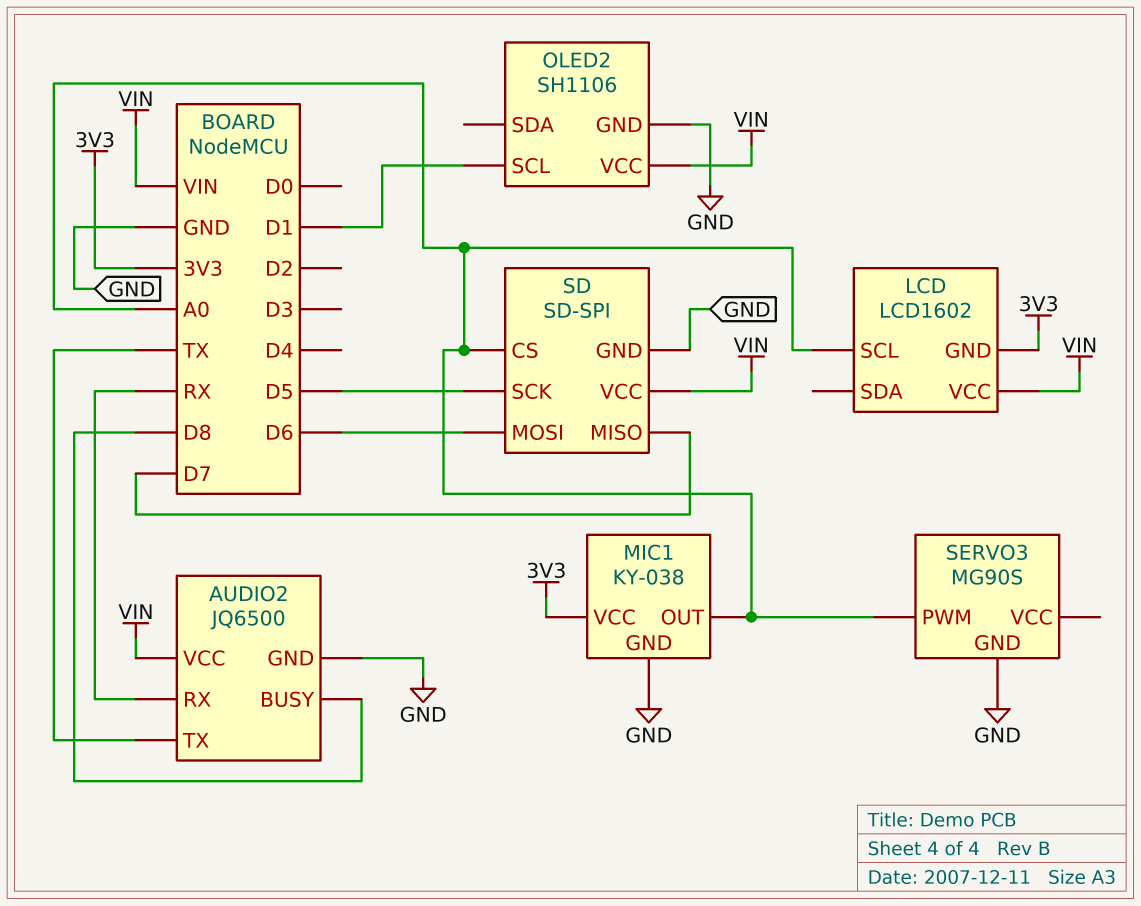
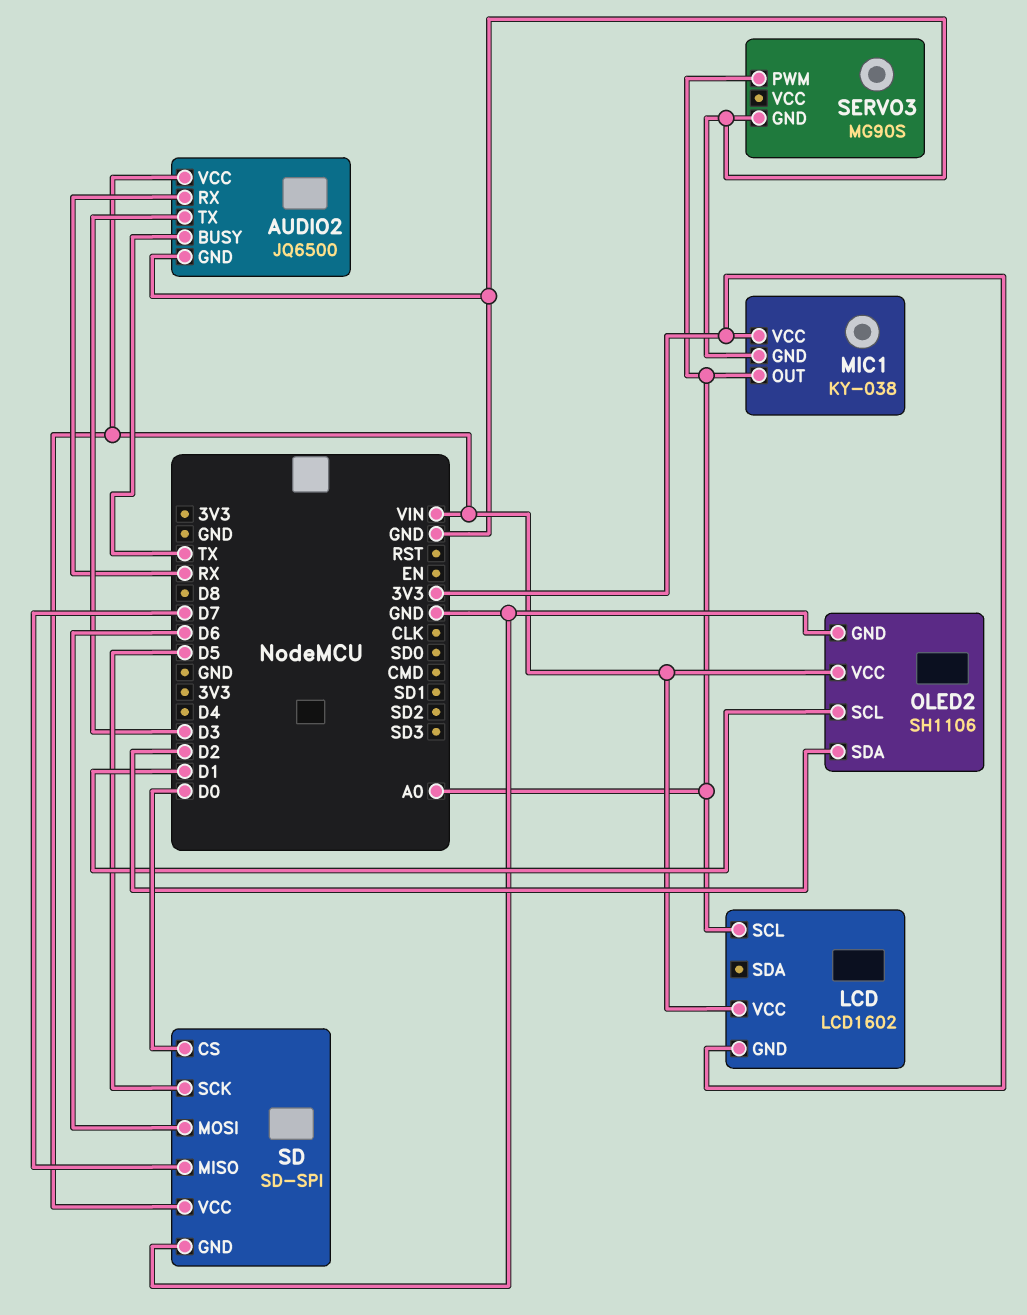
AUDIO2 pin BUSY: D8 -> TX
AUDIO2 pin TX: TX -> D3
OLED2 pin SDA: none -> D2
SD pin CS: A0 -> D0

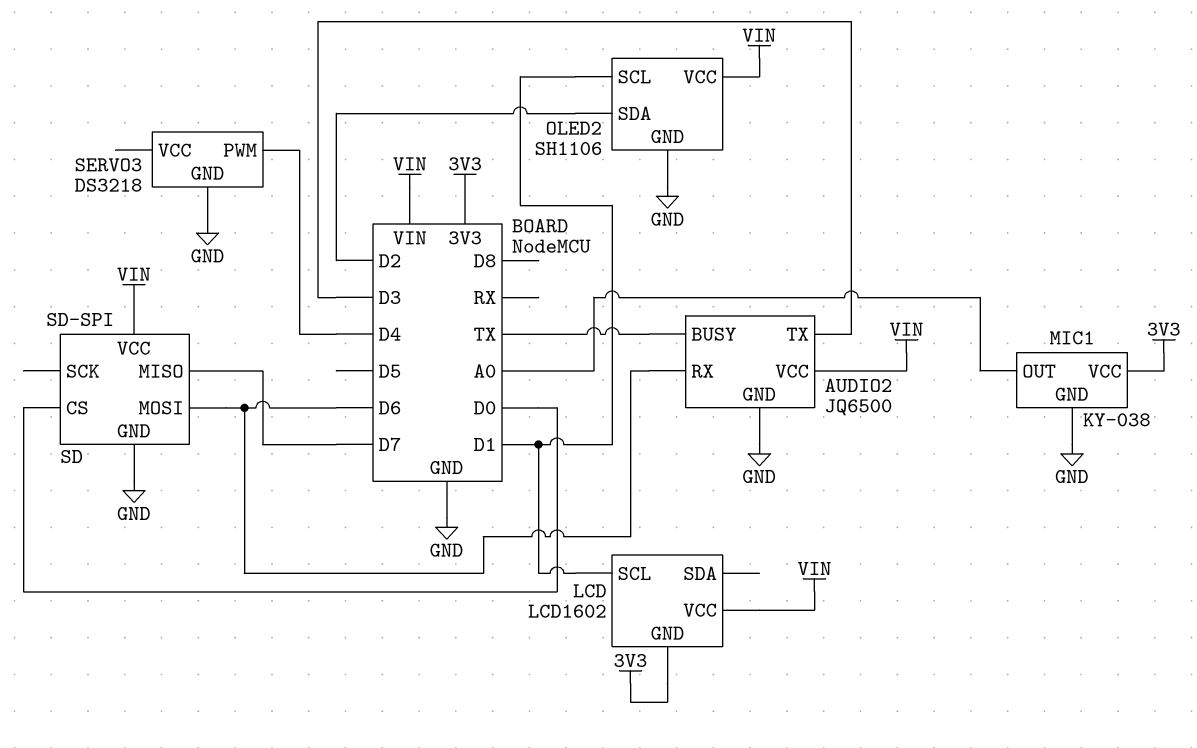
AUDIO2 pin RX: RX -> D6
LCD pin SCL: A0 -> D1
SD pin SCK: D5 -> none
SERVO3: MG90S -> DS3218
SERVO3 pin PWM: A0 -> D4

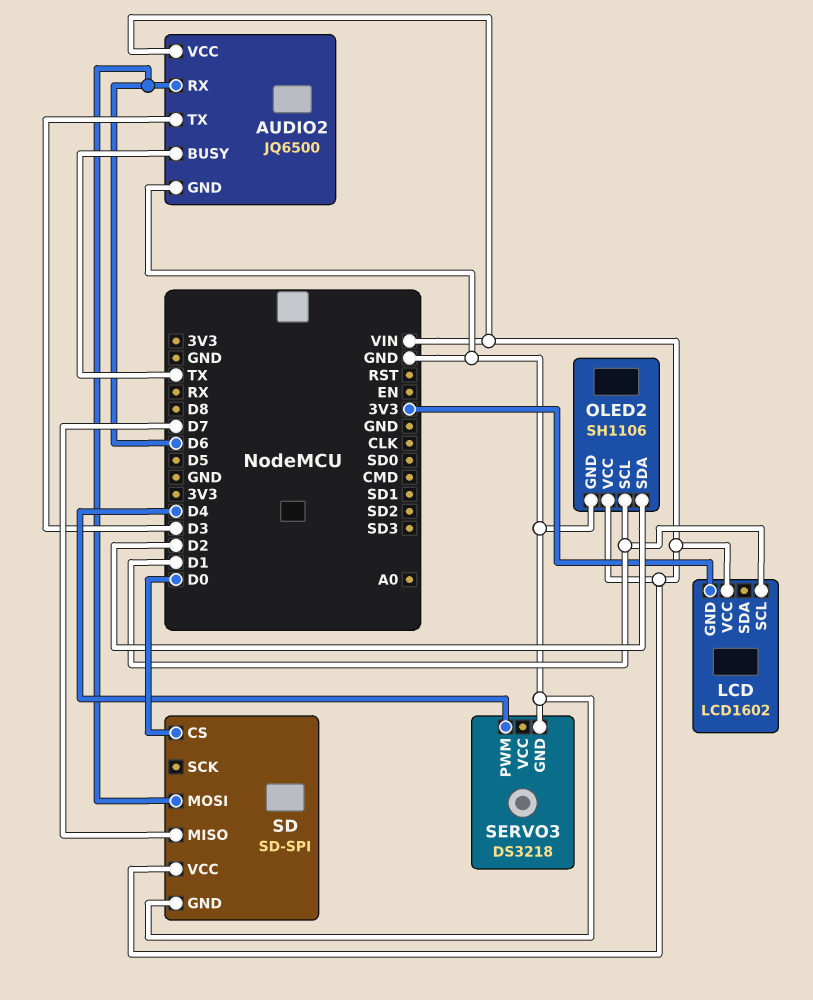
MIC1: KY-038 -> none
MIC1 pin GND: GND -> none
MIC1 pin OUT: A0 -> none
MIC1 pin VCC: 3V3 -> none

